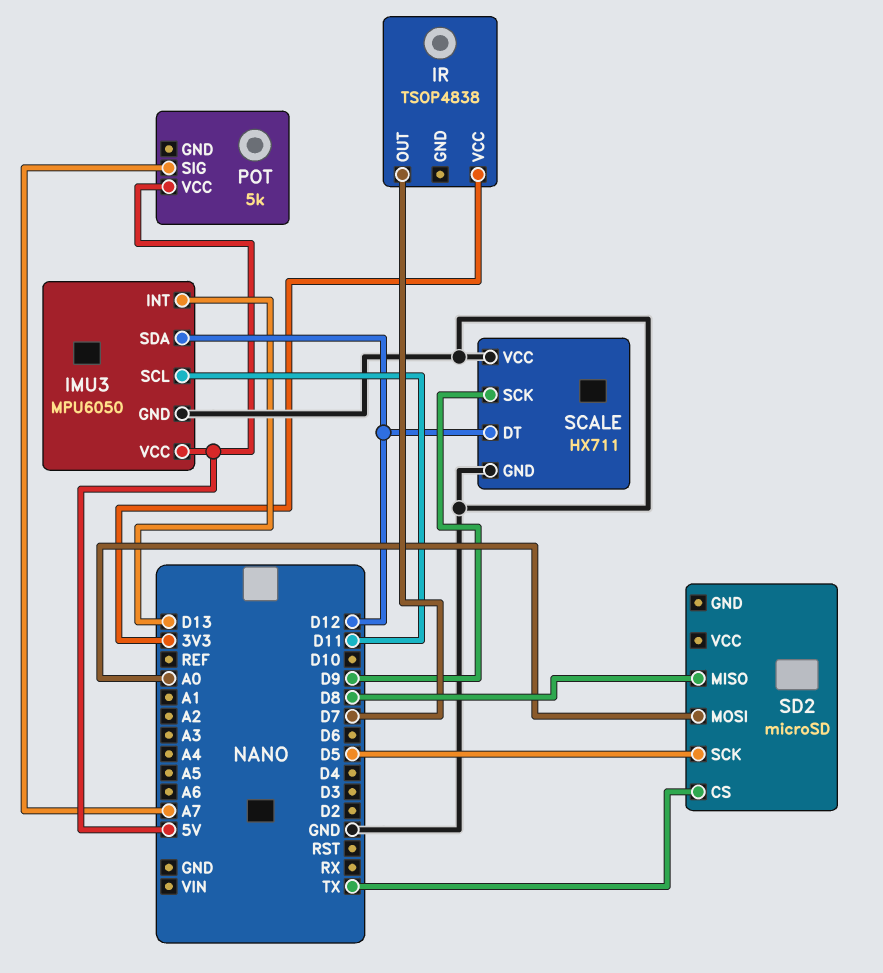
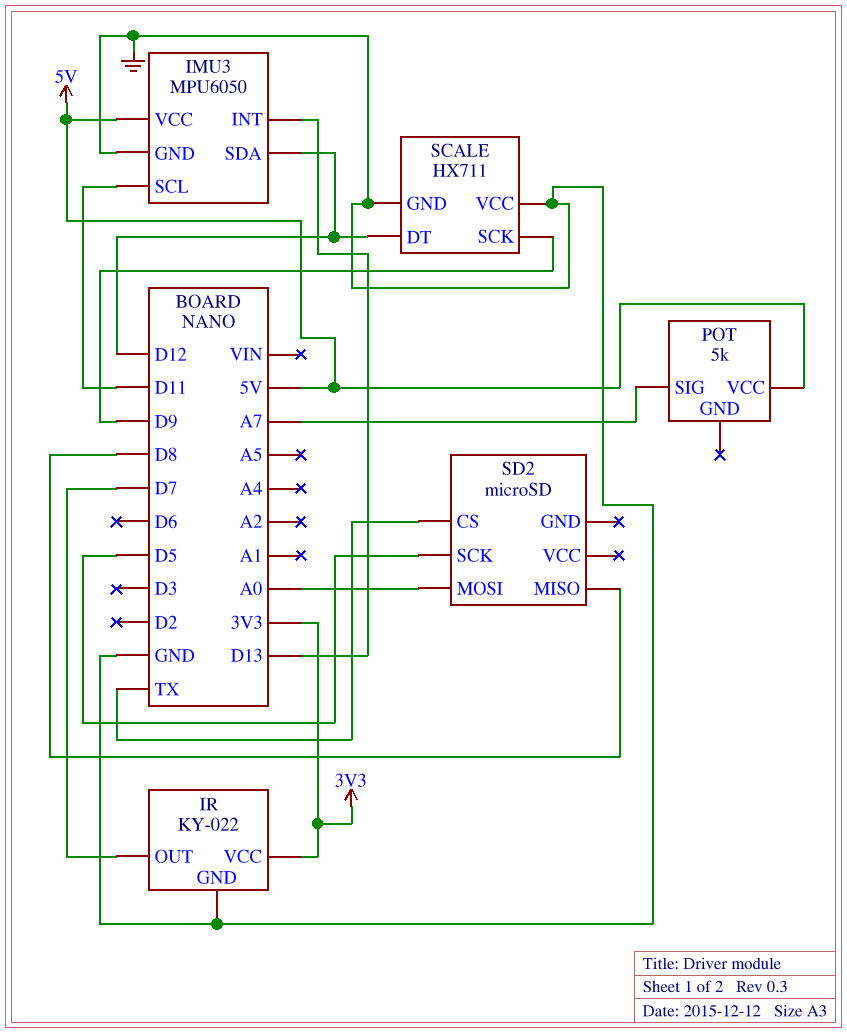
IR: TSOP4838 -> KY-022
IR pin GND: none -> GND

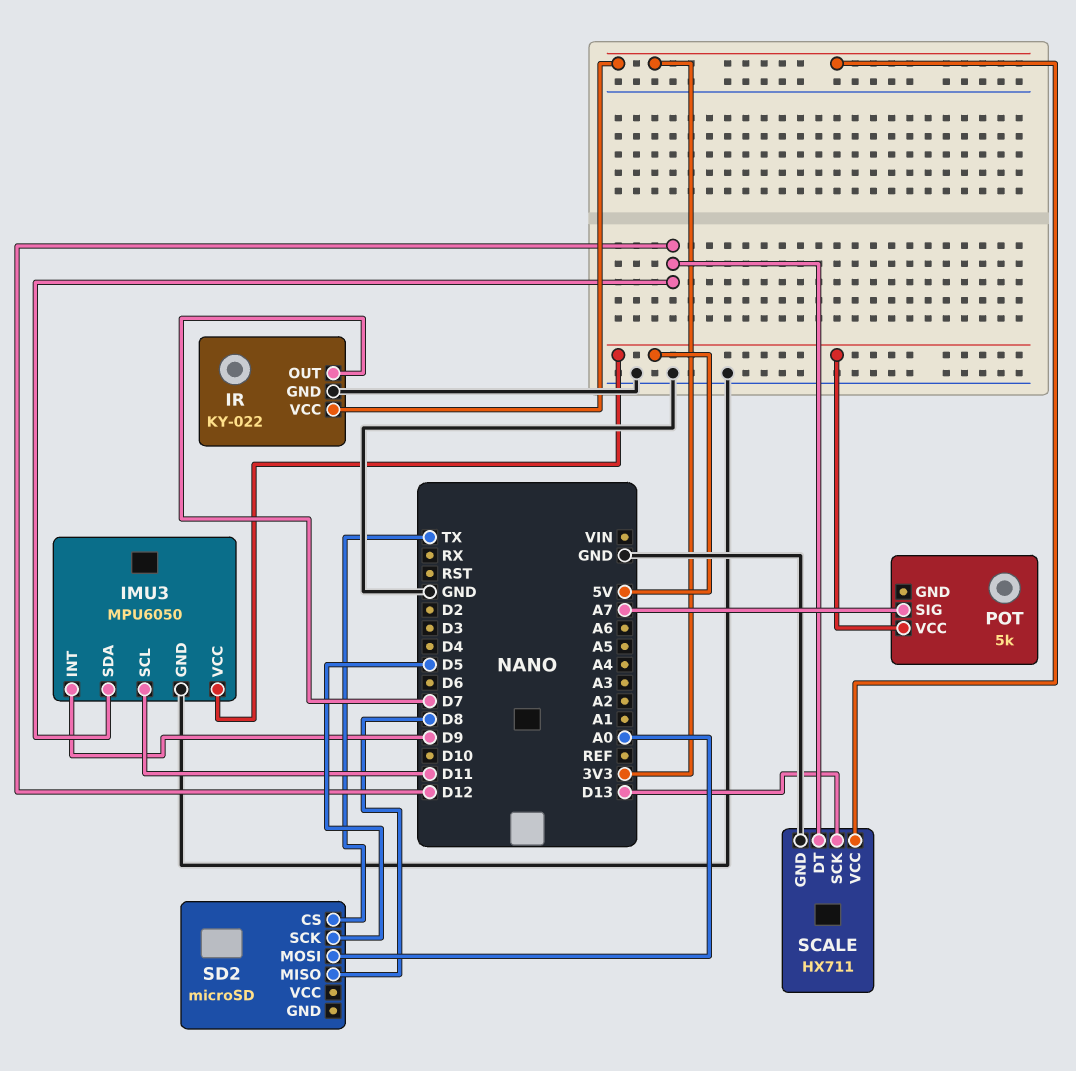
IMU3 pin INT: D13 -> D9
SCALE pin SCK: D9 -> D13
SCALE pin VCC: GND -> 3V3

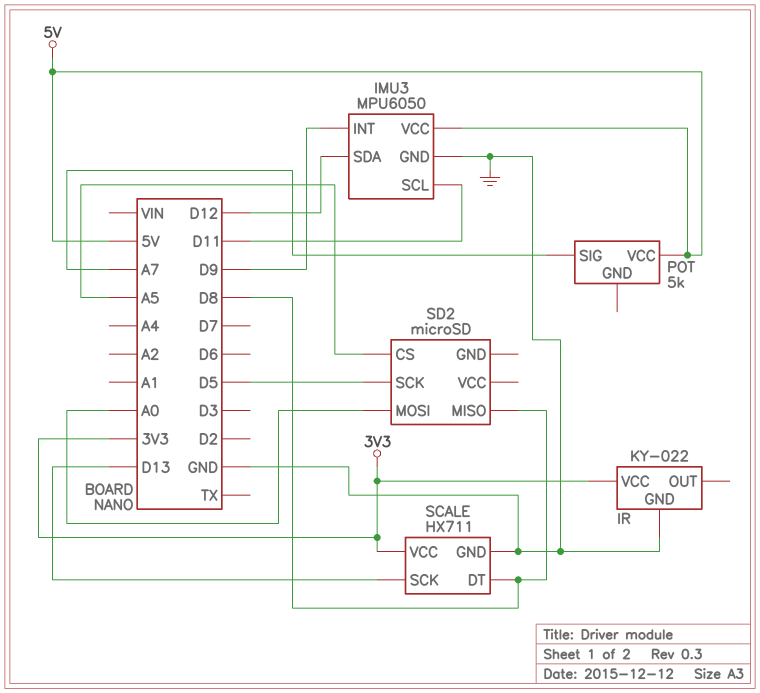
IR pin OUT: D7 -> none
SCALE pin DT: D12 -> D8
SD2 pin CS: TX -> A5

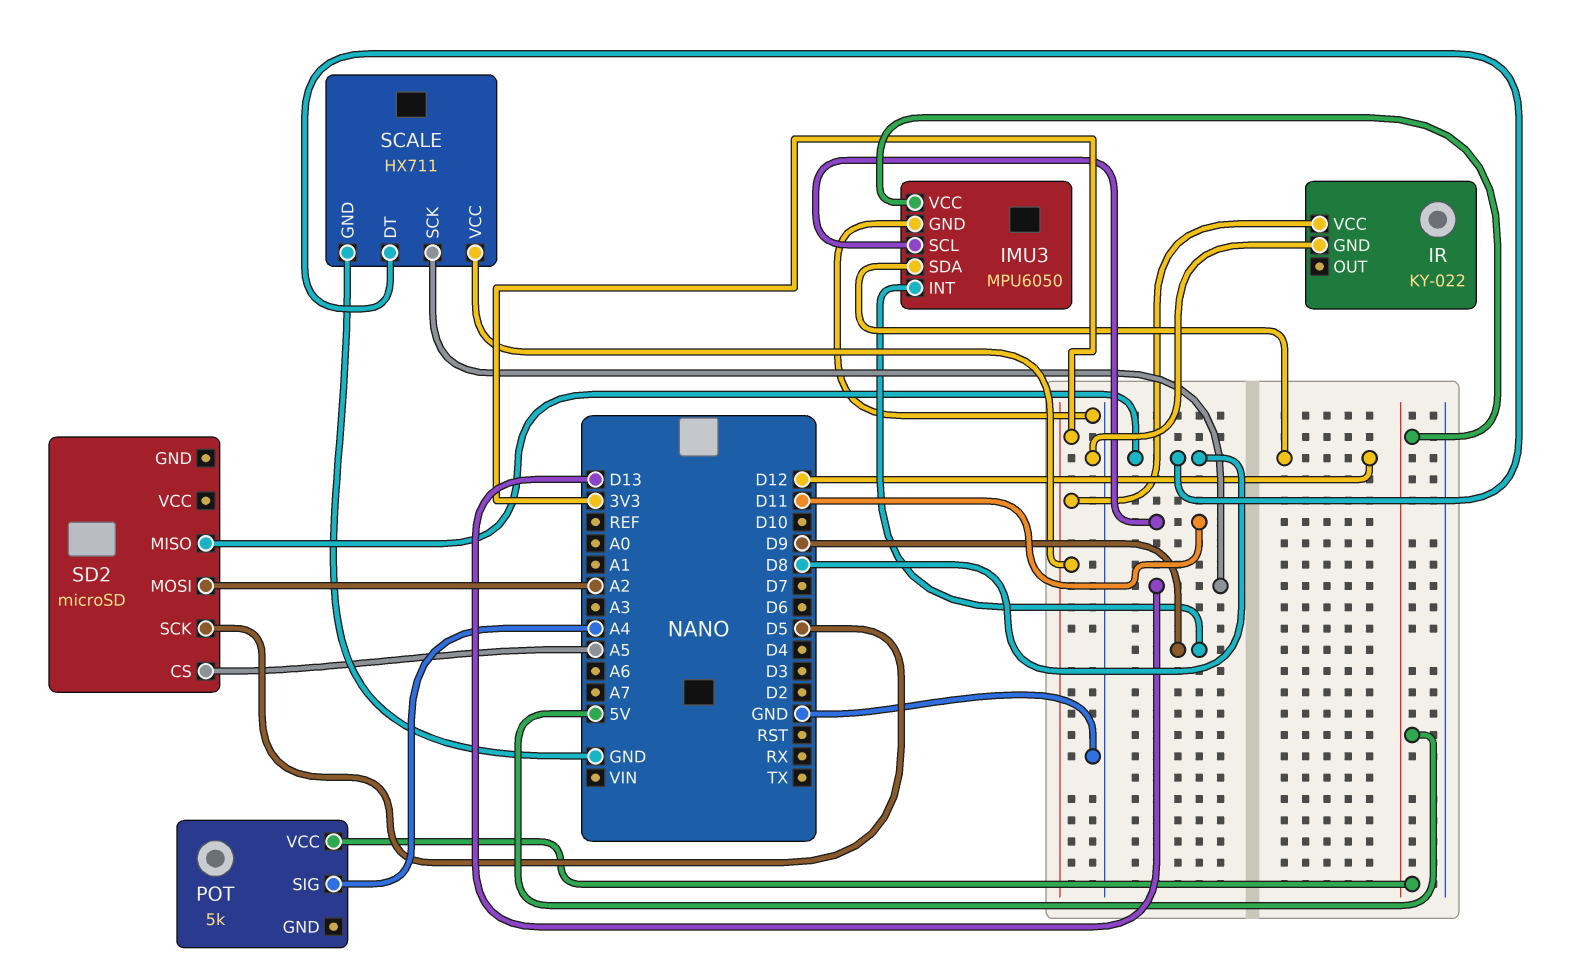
POT pin SIG: A7 -> A4
SD2 pin MOSI: A0 -> A2

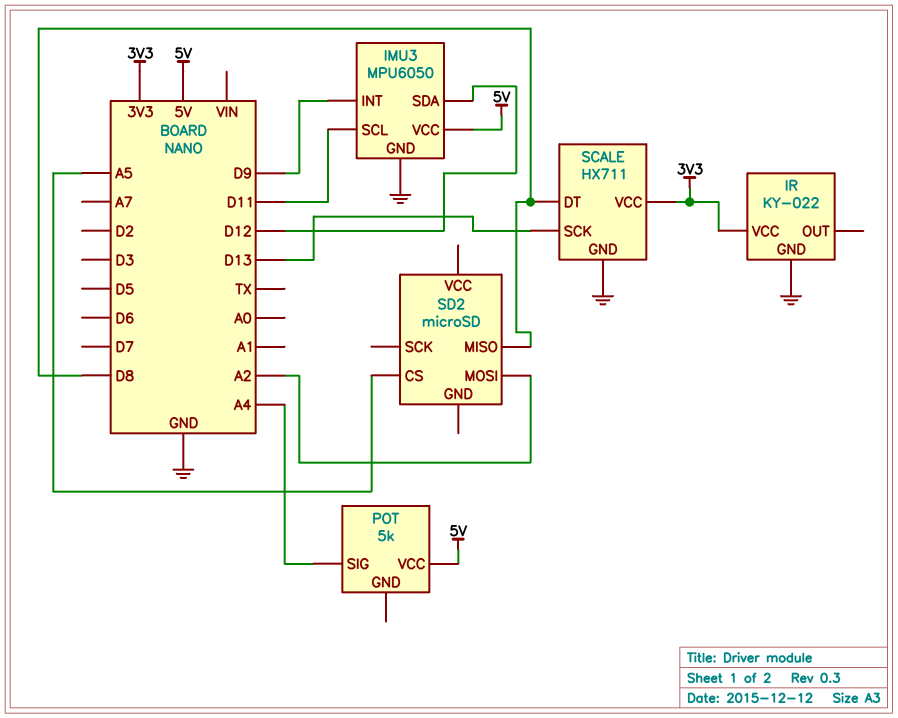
SD2 pin SCK: D5 -> none

